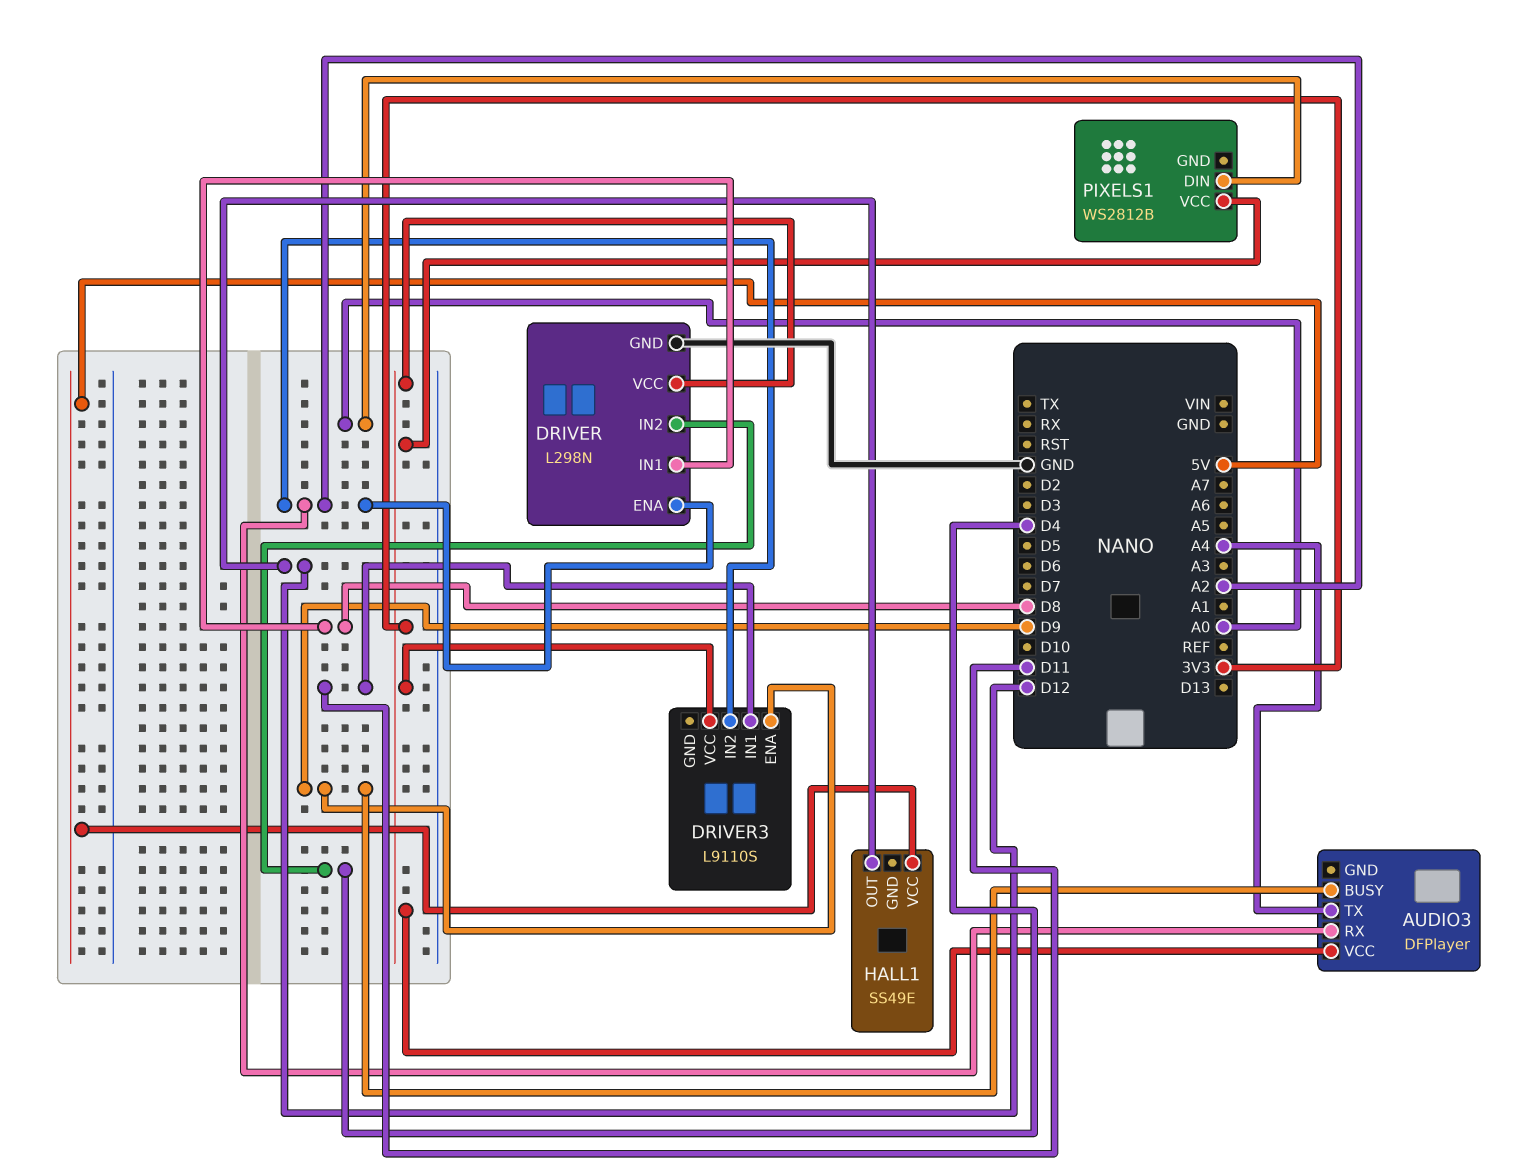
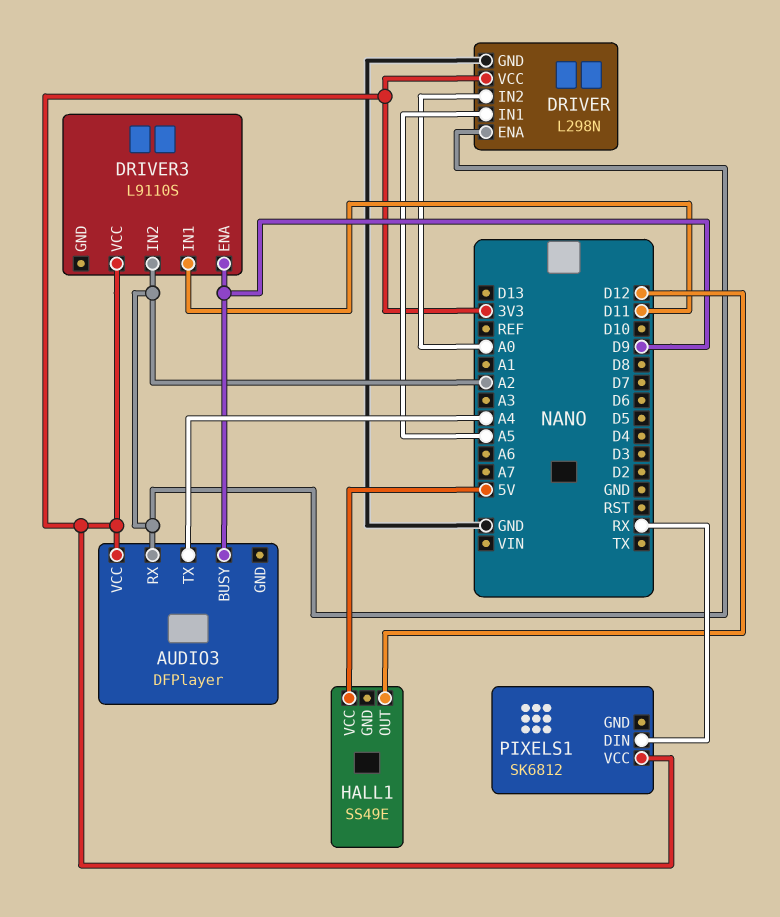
DRIVER pin IN1: D8 -> A5
DRIVER pin IN2: D4 -> A0
PIXELS1: WS2812B -> SK6812
PIXELS1 pin DIN: A0 -> RX

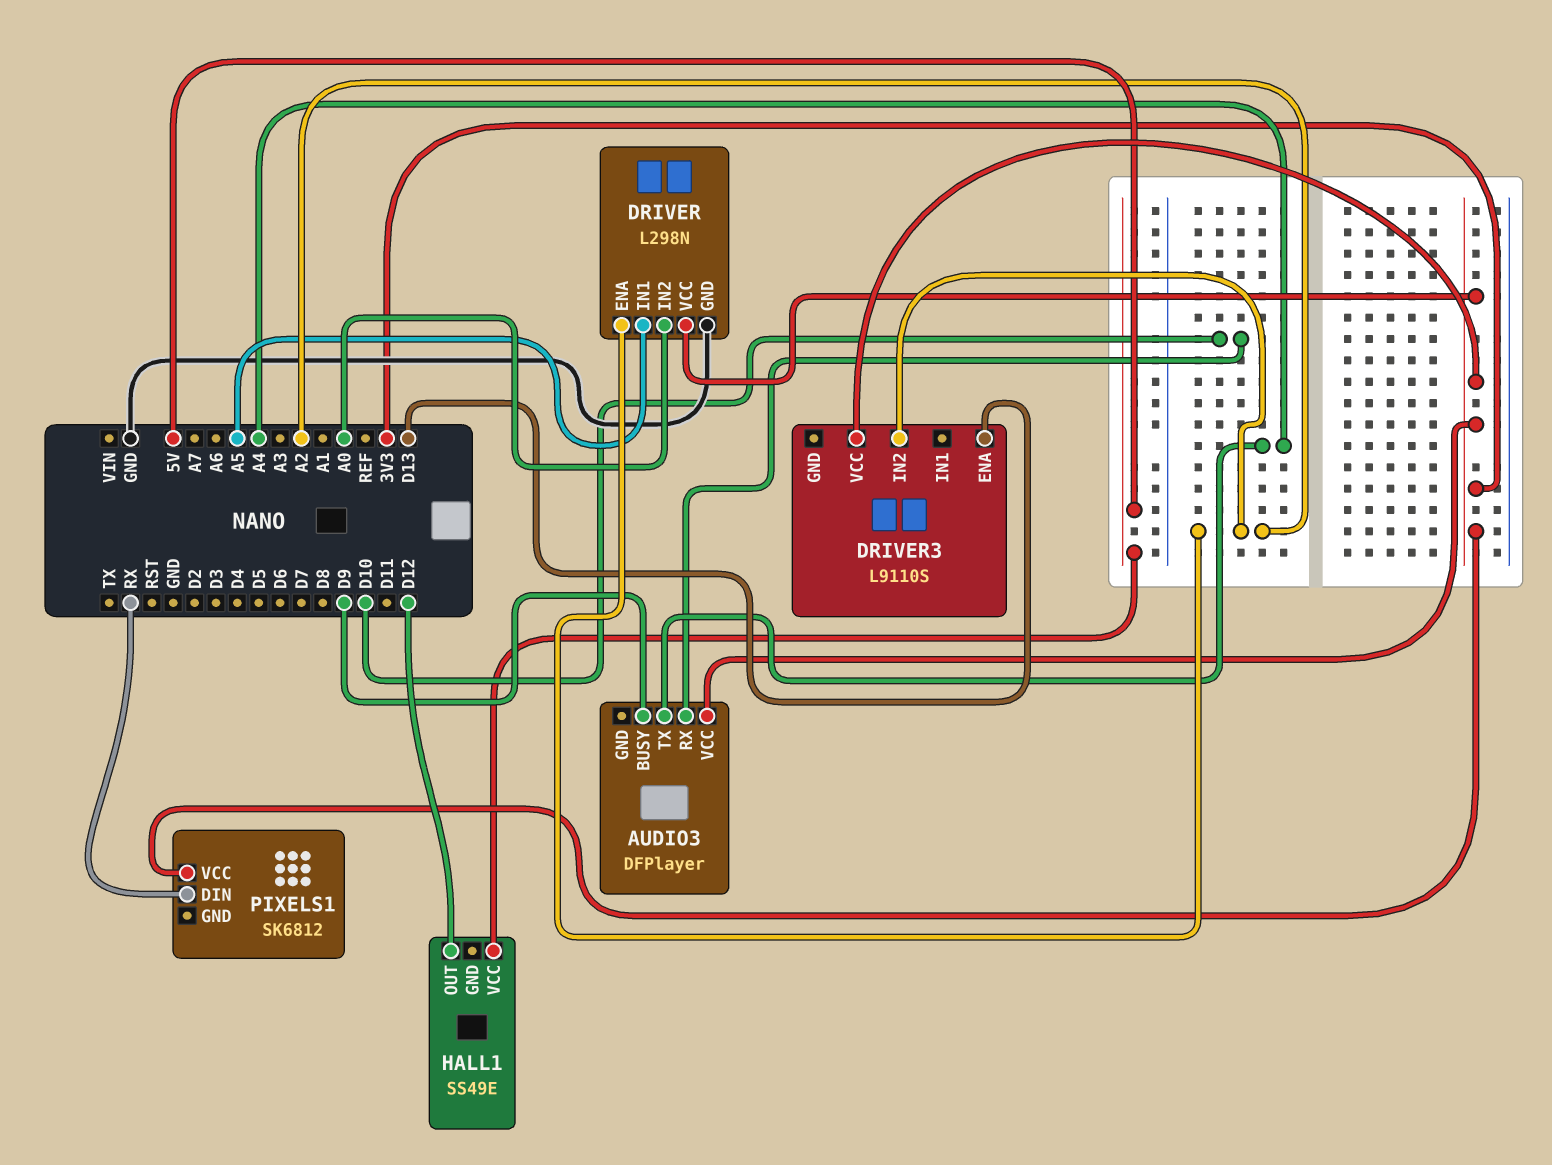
AUDIO3 pin RX: A2 -> D10
DRIVER3 pin ENA: D9 -> D13
DRIVER3 pin IN1: D11 -> none

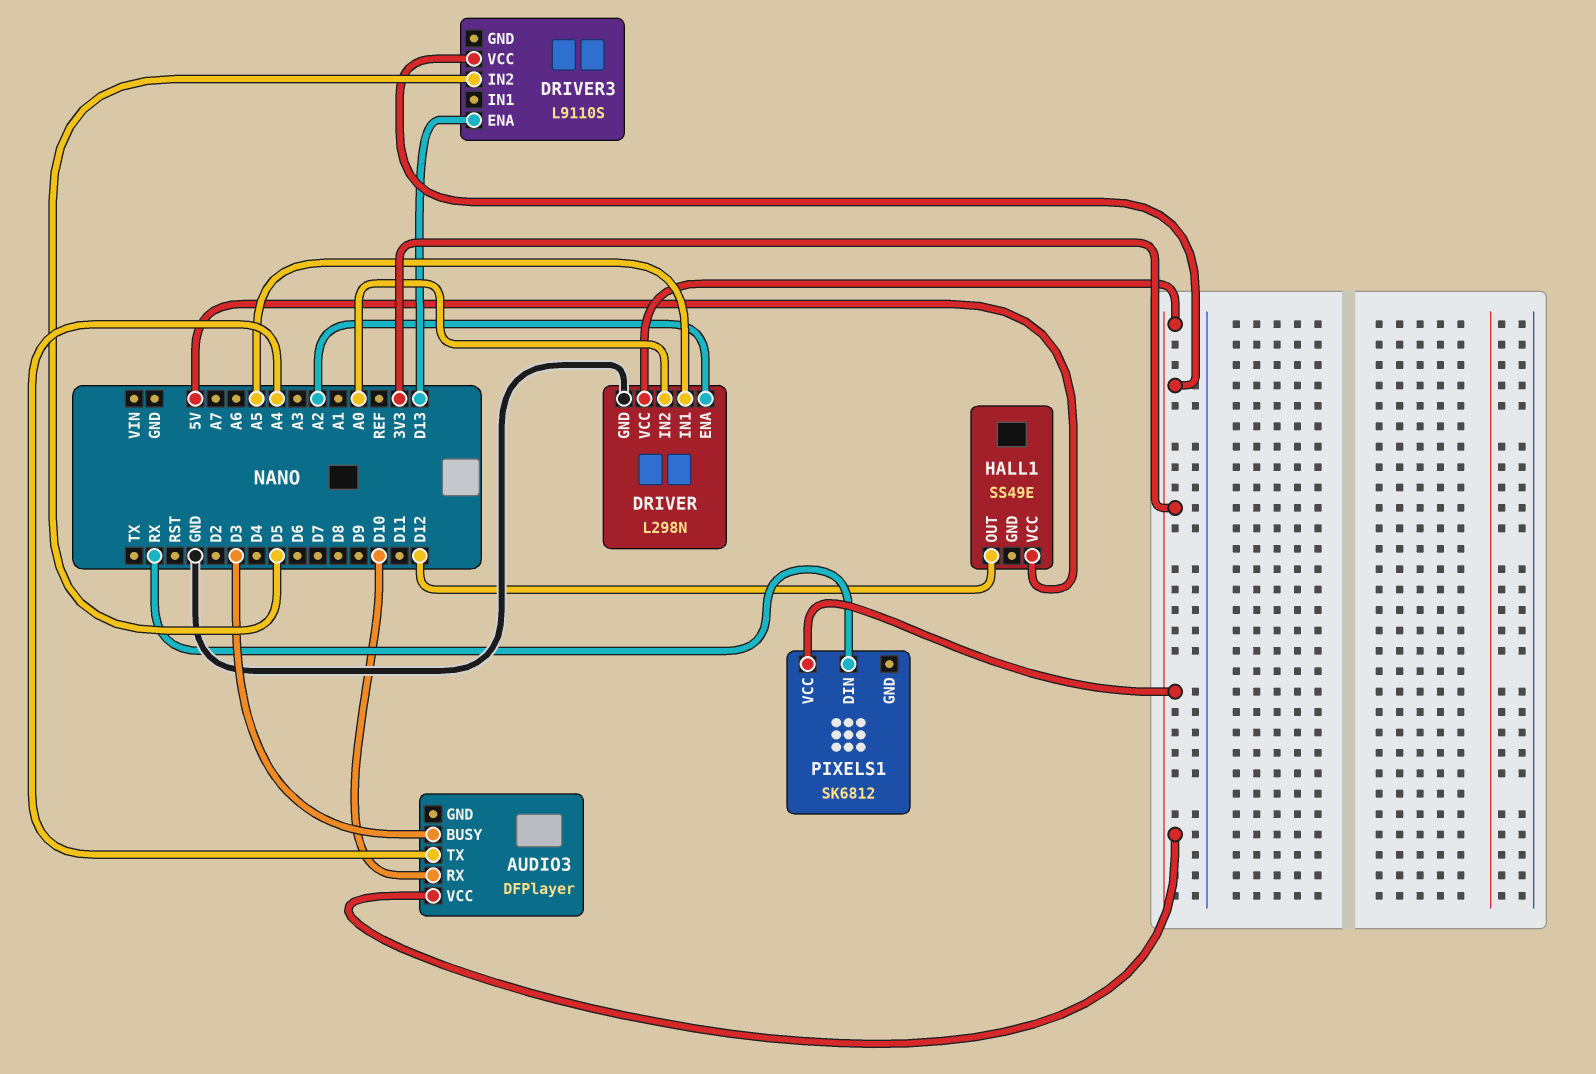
AUDIO3 pin BUSY: D9 -> D3
DRIVER3 pin IN2: A2 -> D5

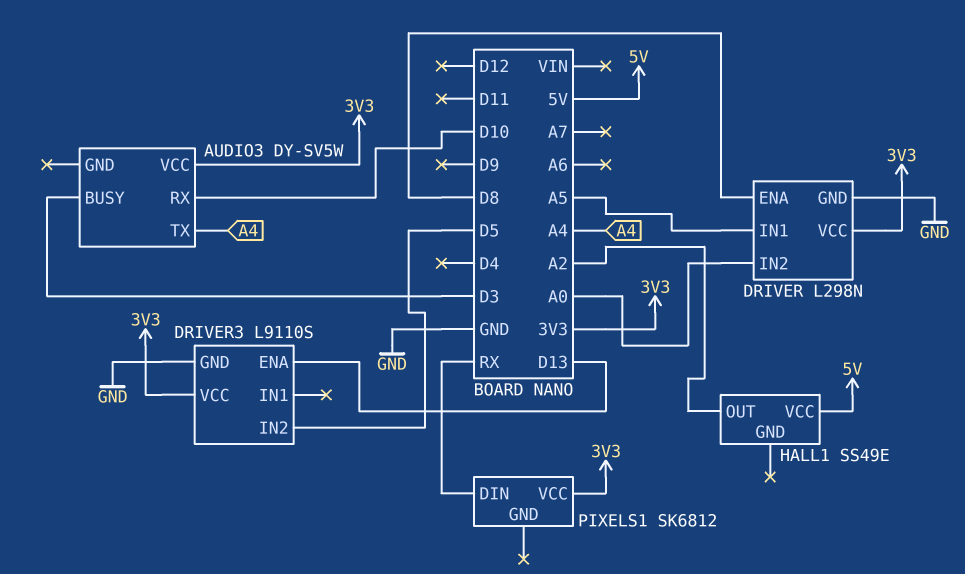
AUDIO3: DFPlayer -> DY-SV5W
DRIVER pin ENA: A2 -> D8
DRIVER3 pin GND: none -> GND
HALL1 pin OUT: D12 -> A2

